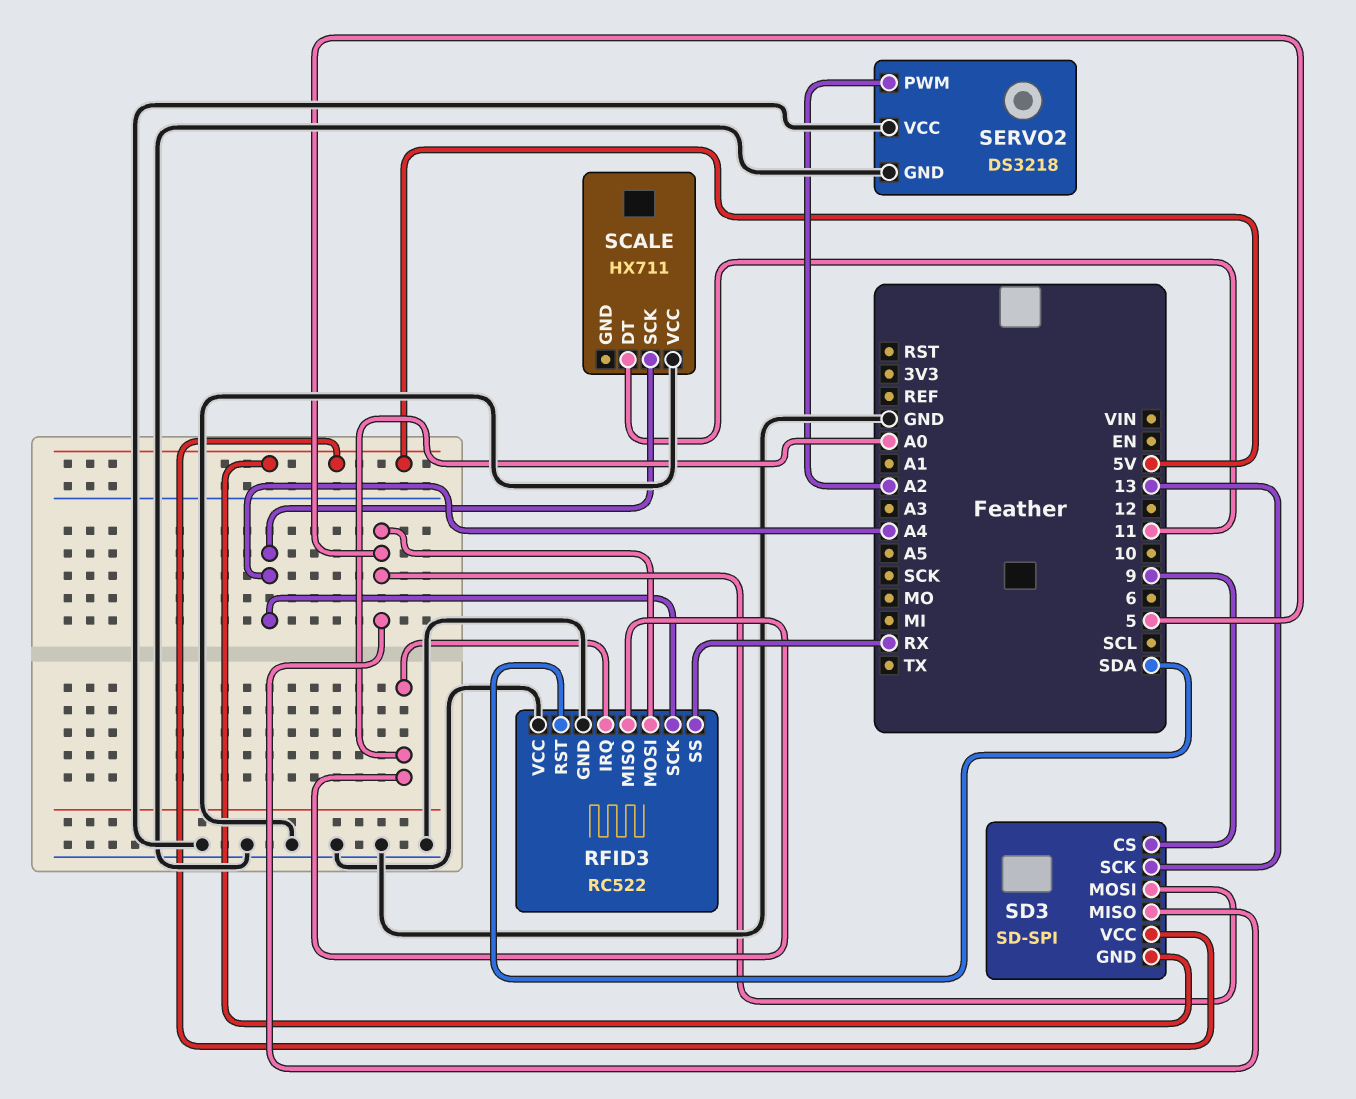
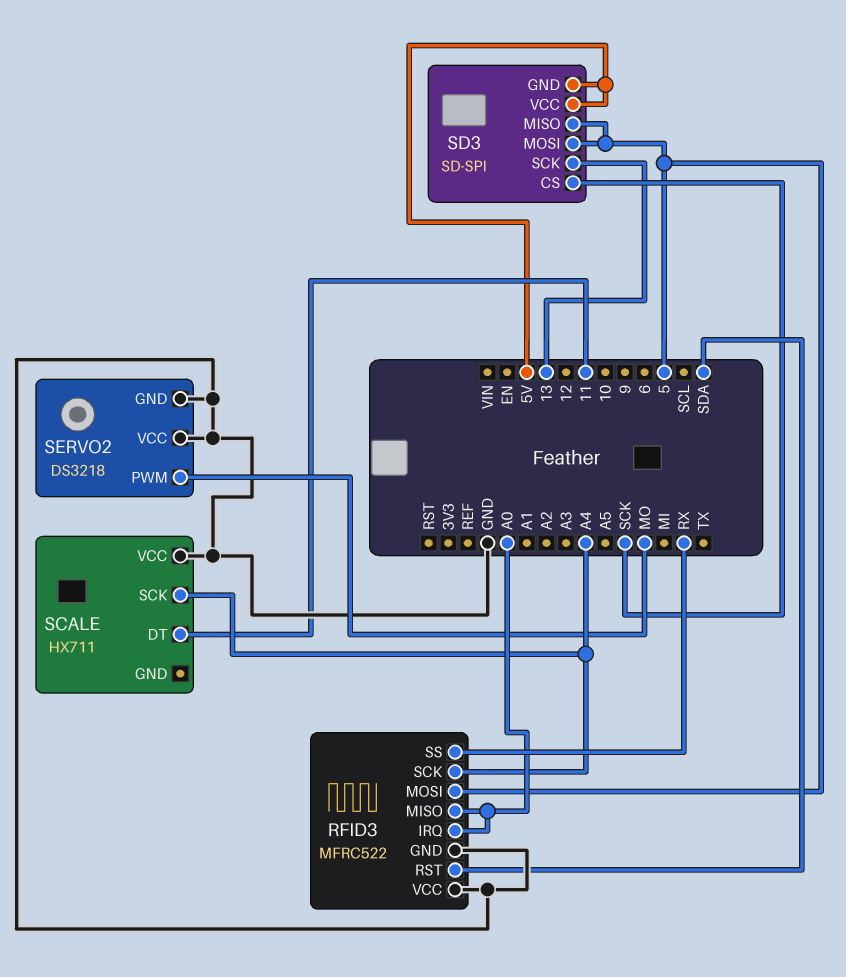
RFID3: RC522 -> MFRC522
SD3 pin CS: 9 -> SCK
SERVO2 pin PWM: A2 -> MO

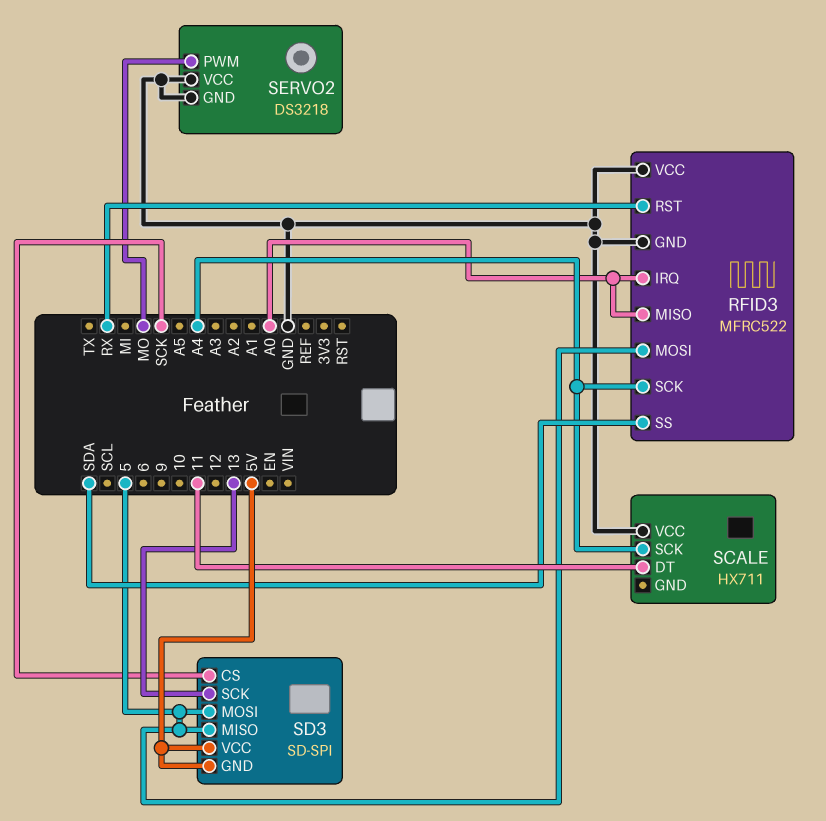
RFID3 pin RST: SDA -> RX
RFID3 pin SS: RX -> SDA

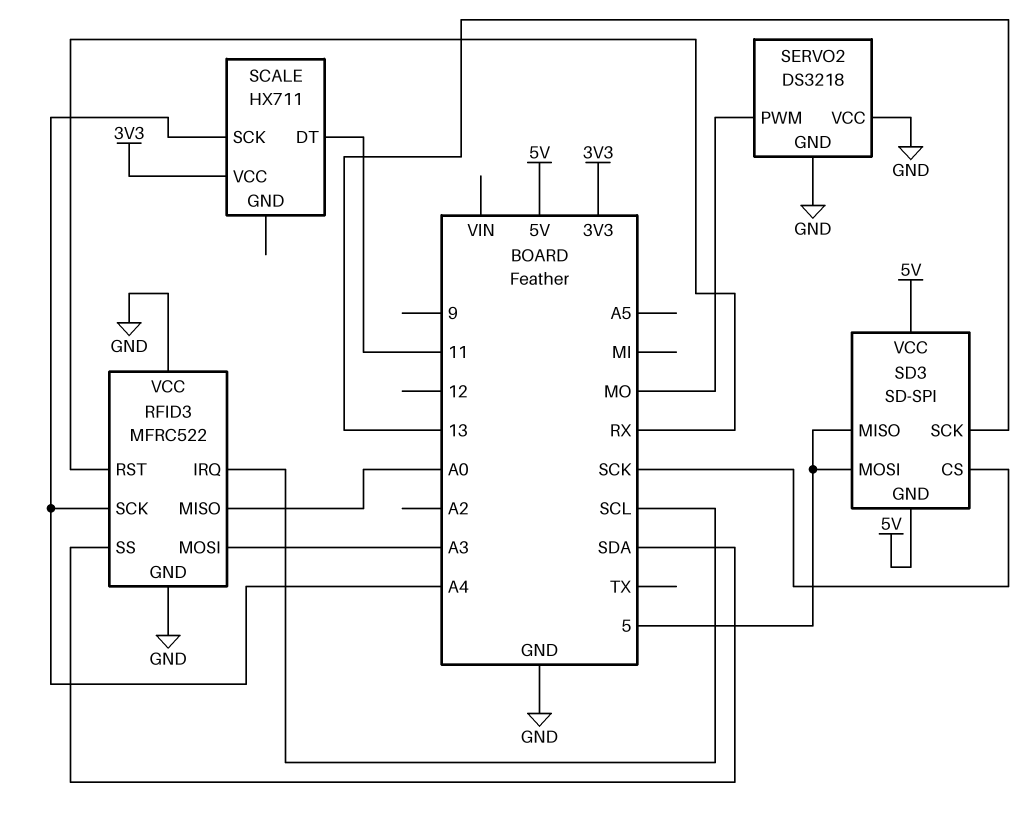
RFID3 pin IRQ: A0 -> SCL
RFID3 pin MOSI: 5 -> A3
SCALE pin VCC: GND -> 3V3

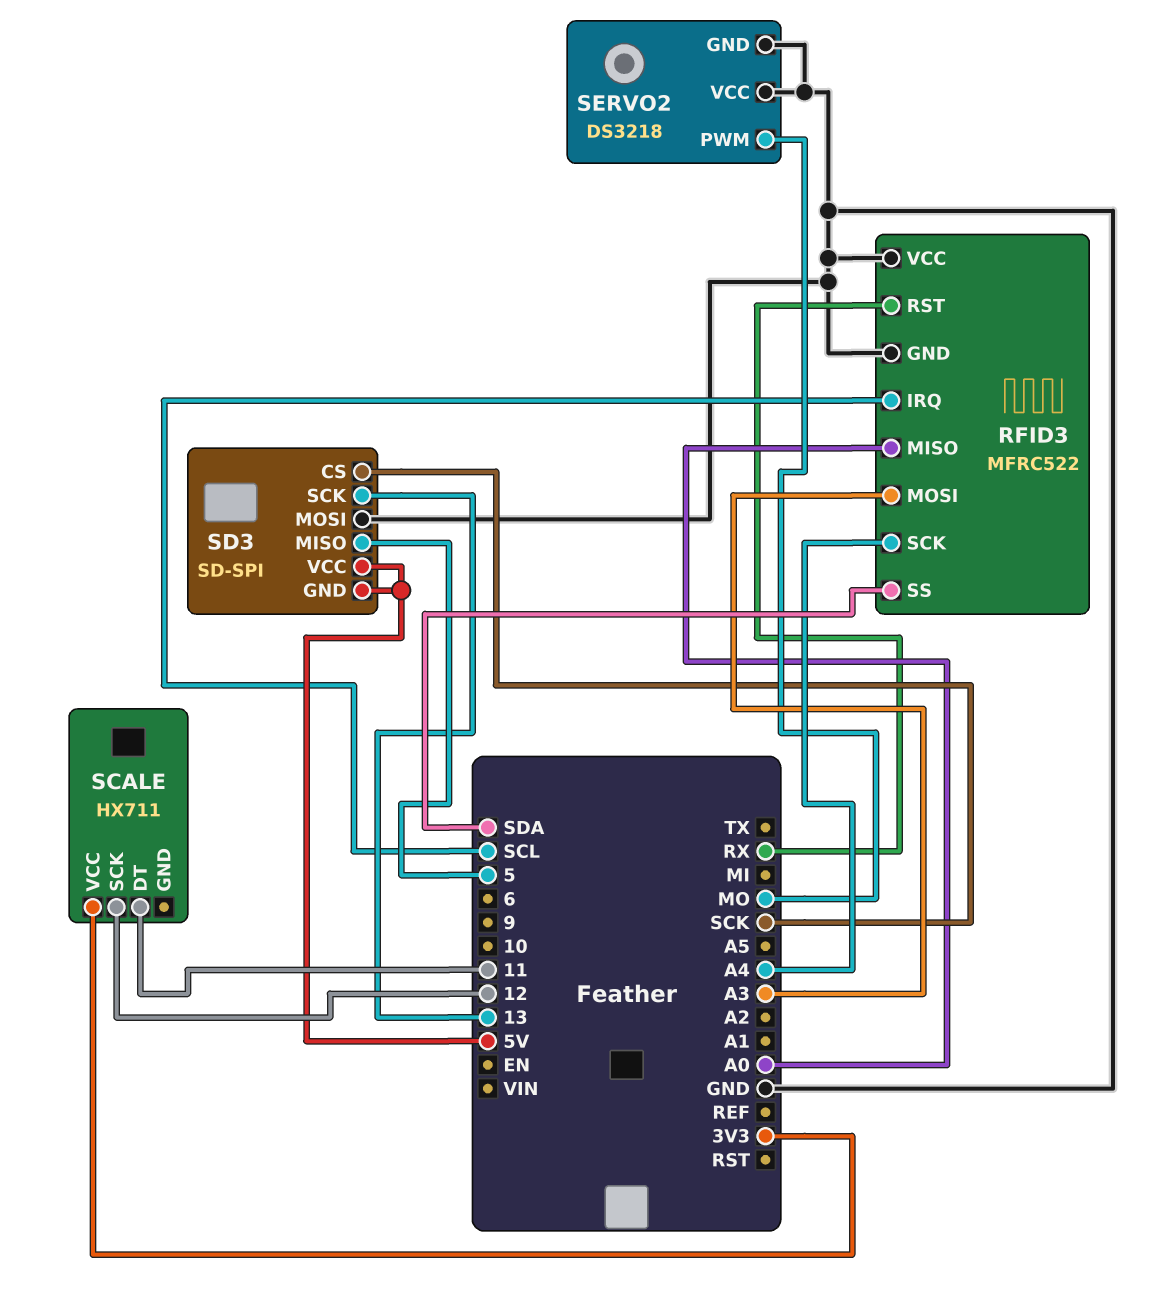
SCALE pin SCK: A4 -> 12
SD3 pin MOSI: 5 -> GND

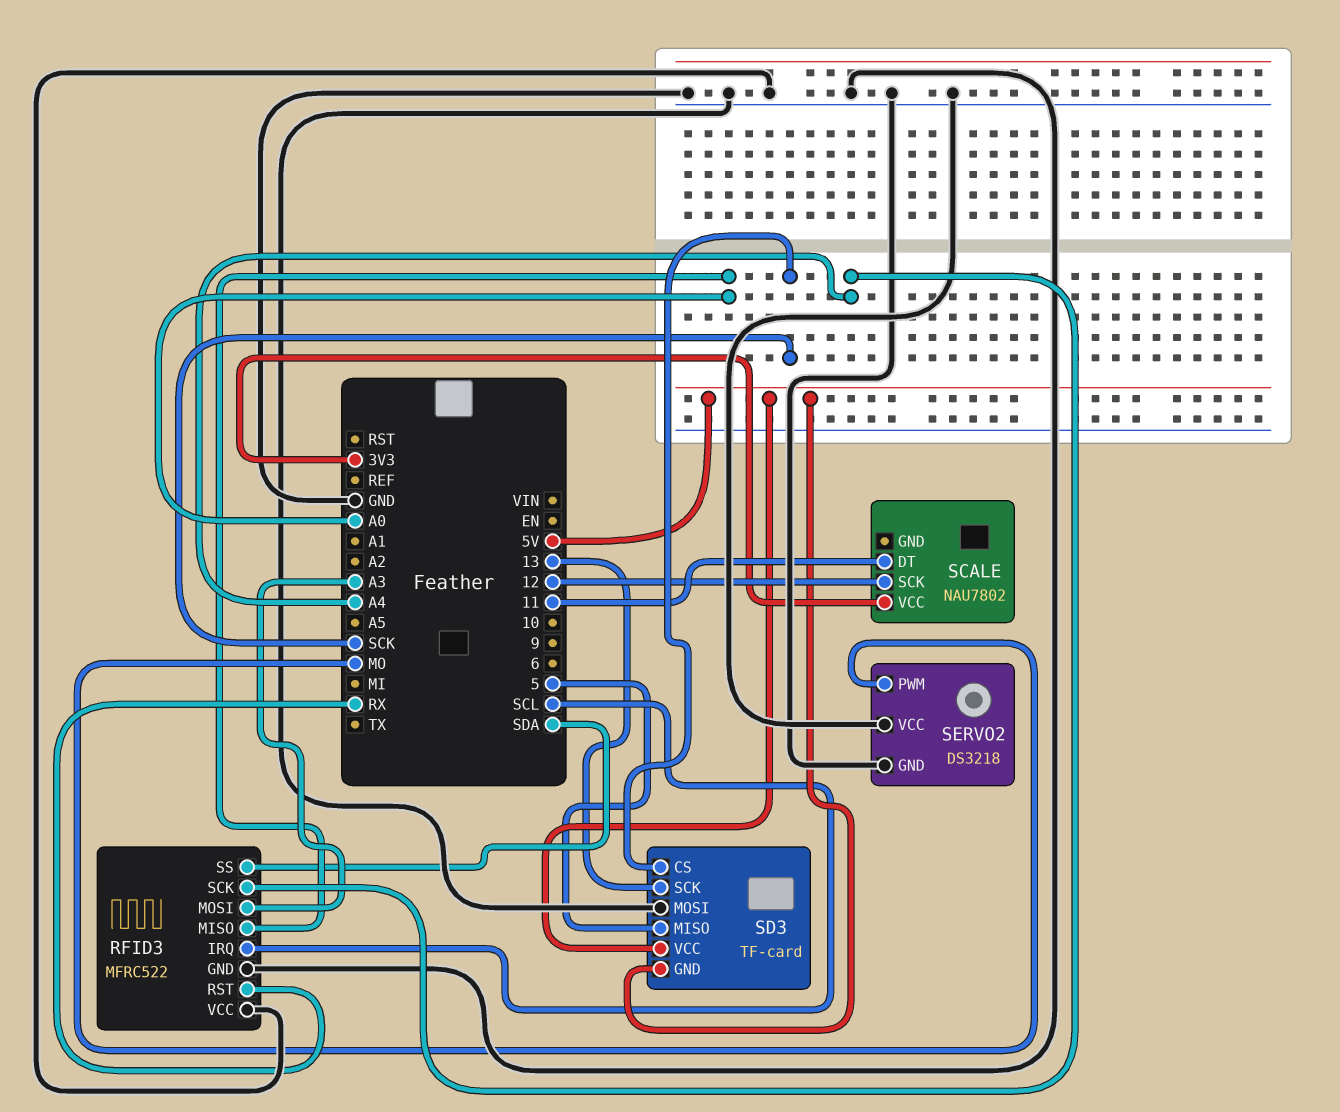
SCALE: HX711 -> NAU7802
SD3: SD-SPI -> TF-card

